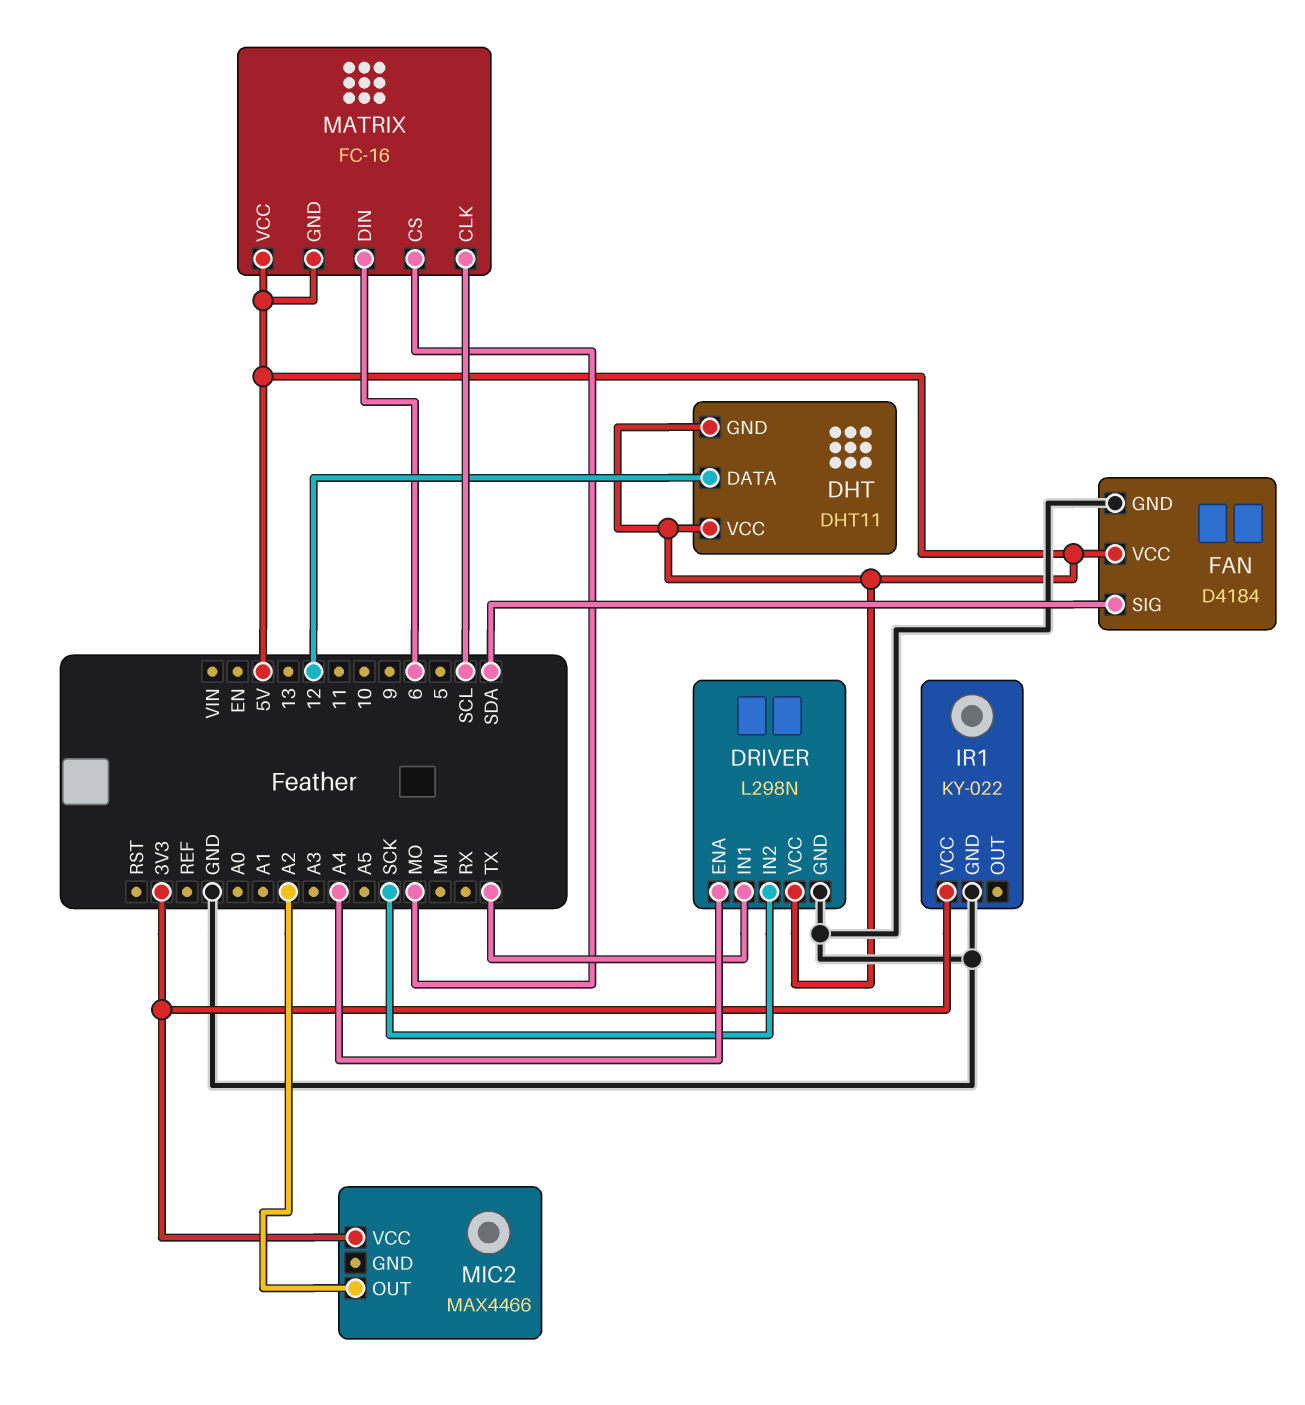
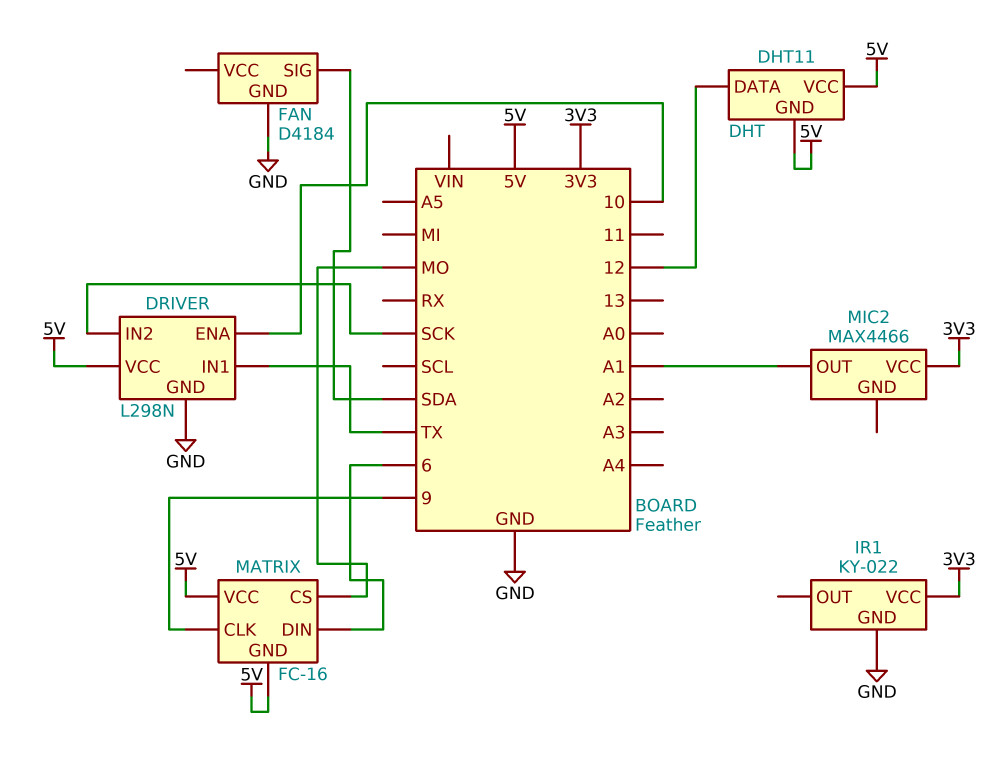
DRIVER pin ENA: A4 -> 10
FAN pin VCC: 5V -> none
MATRIX pin CLK: SCL -> 9
MIC2 pin OUT: A2 -> A1

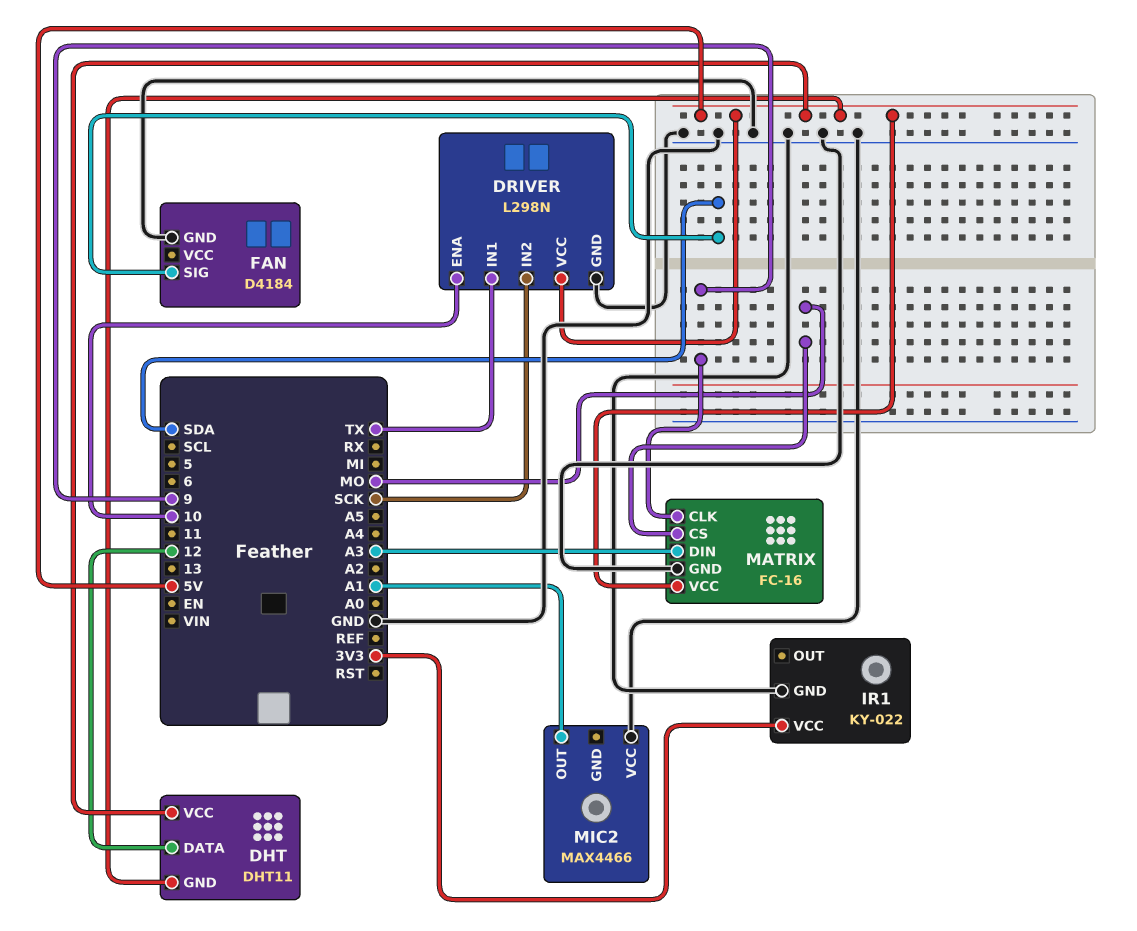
MATRIX pin DIN: 6 -> A3
MATRIX pin GND: 5V -> GND
MIC2 pin VCC: 3V3 -> GND

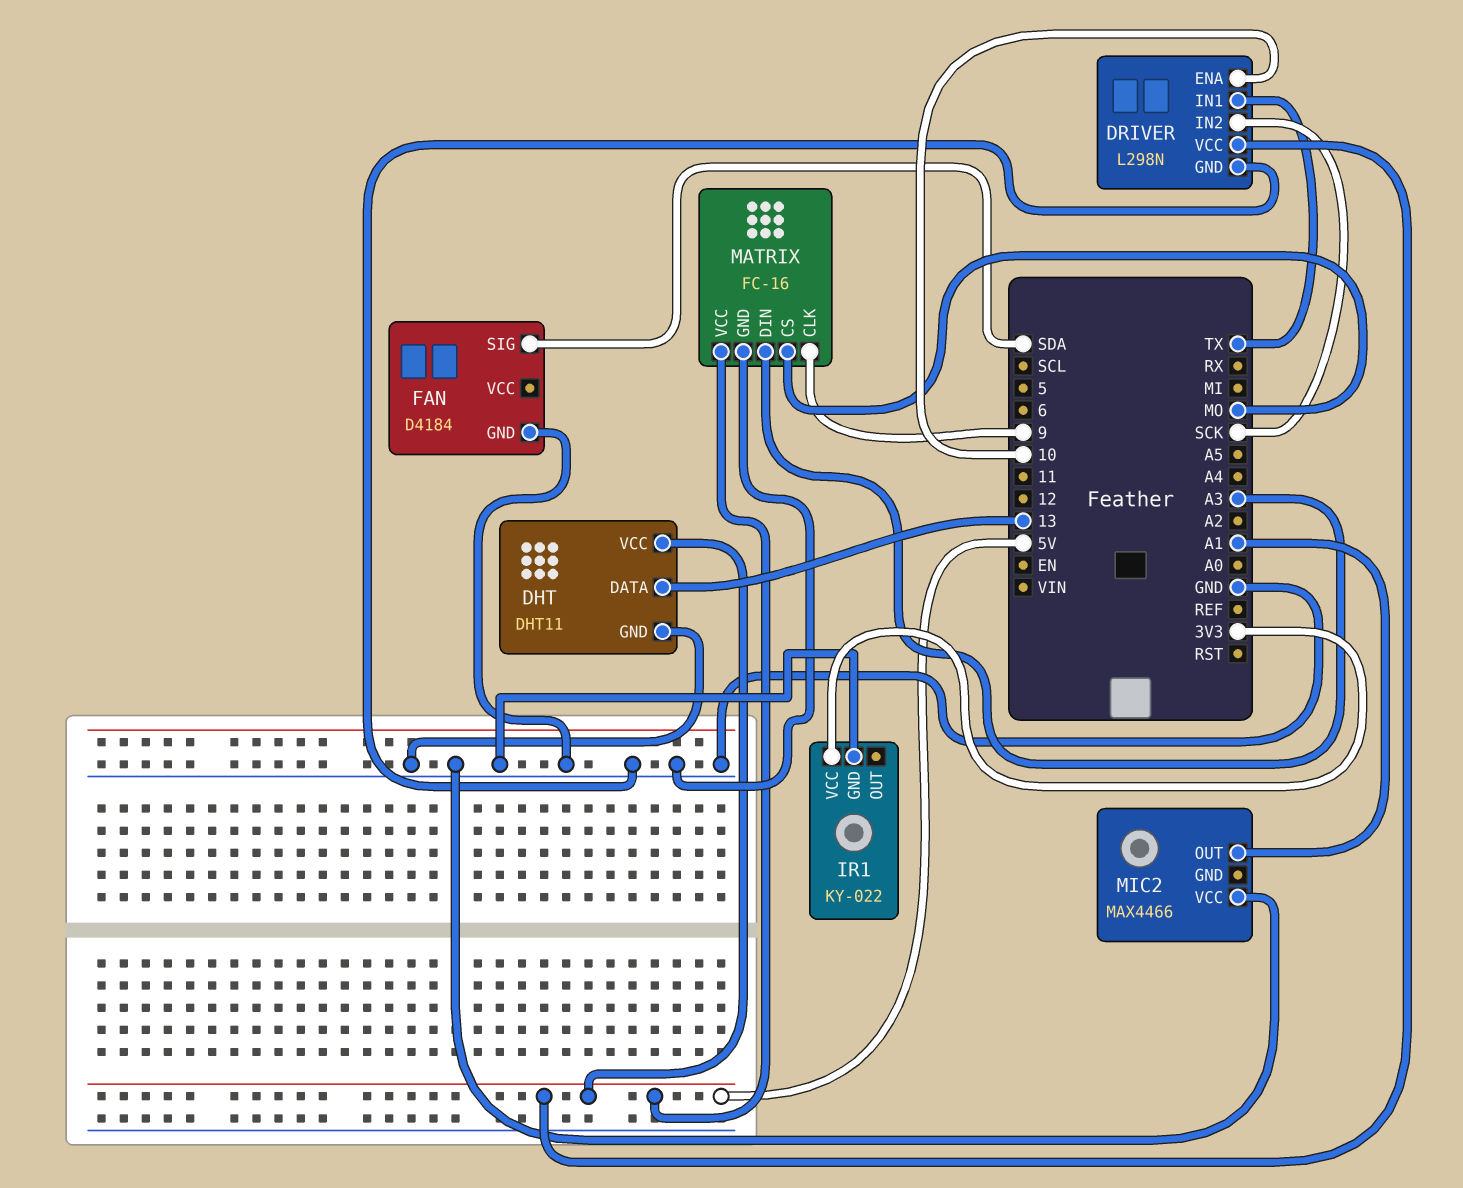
DHT pin DATA: 12 -> 13
DHT pin GND: 5V -> GND

